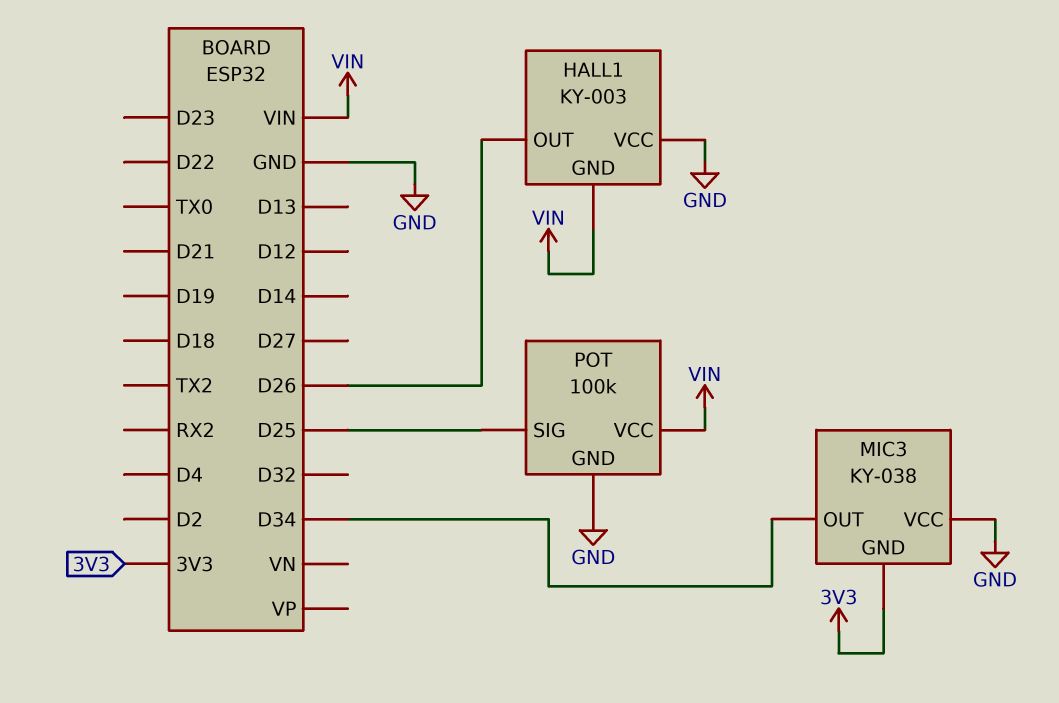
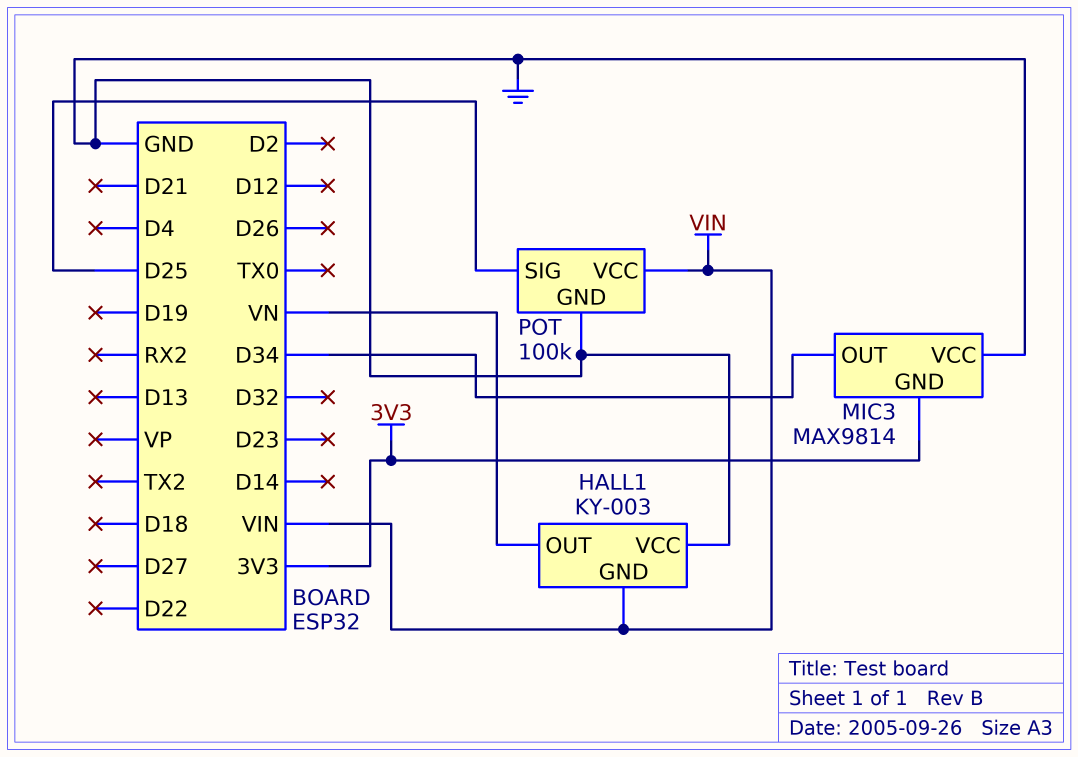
HALL1 pin OUT: D26 -> VN
MIC3: KY-038 -> MAX9814

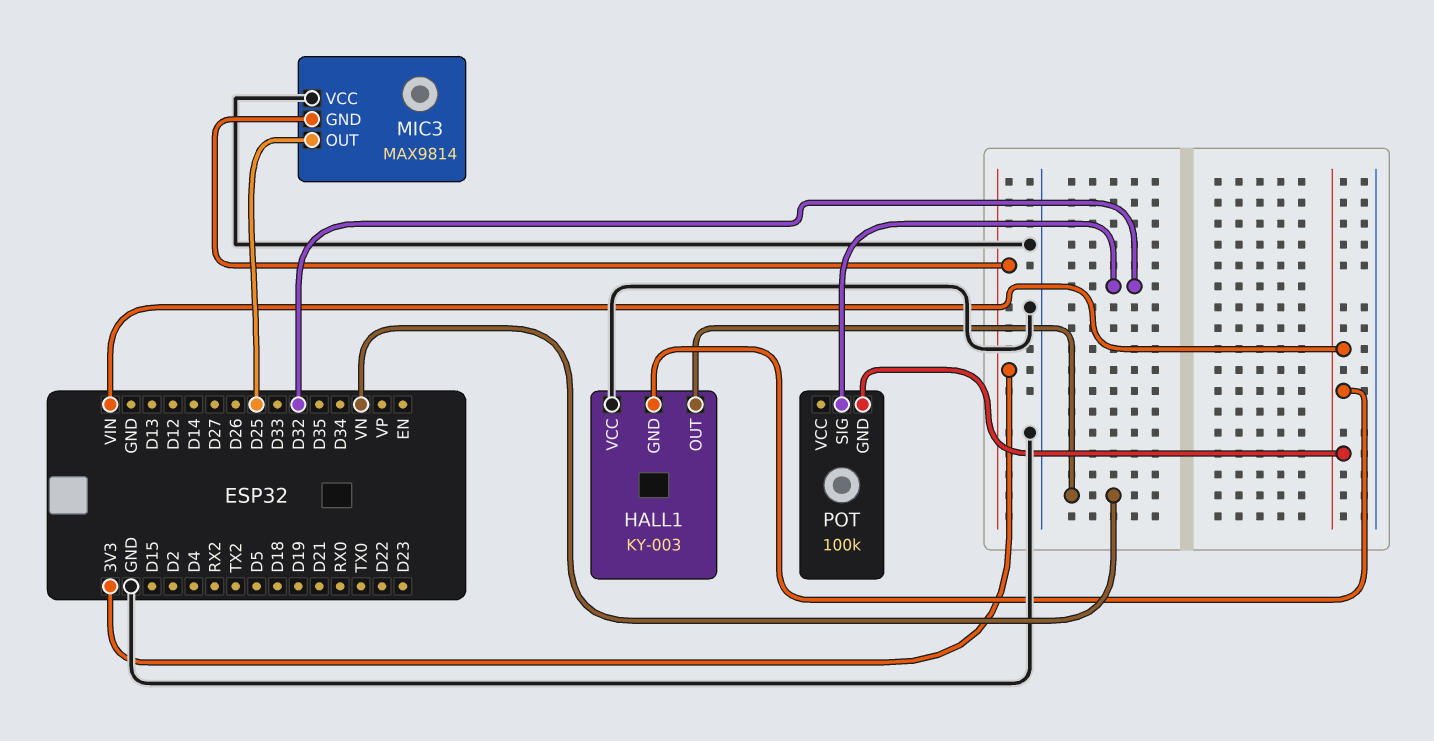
MIC3 pin OUT: D34 -> D25
POT pin GND: GND -> VIN
POT pin SIG: D25 -> D32
POT pin VCC: VIN -> none

